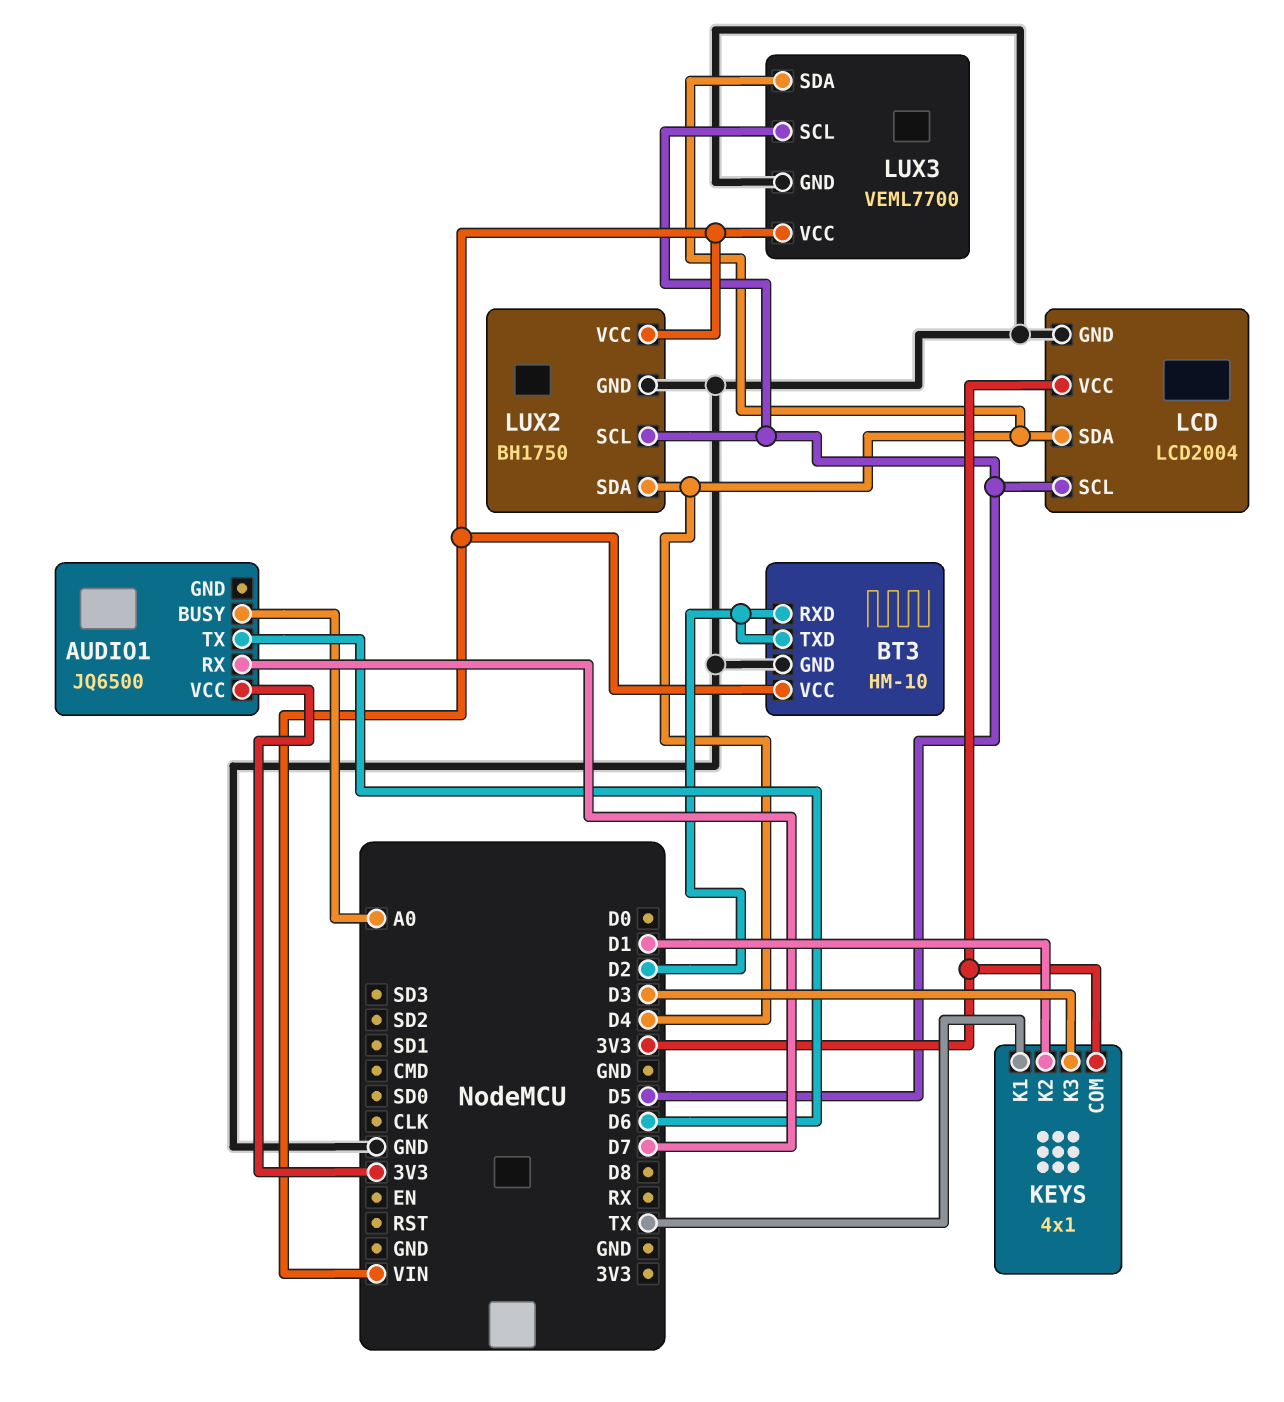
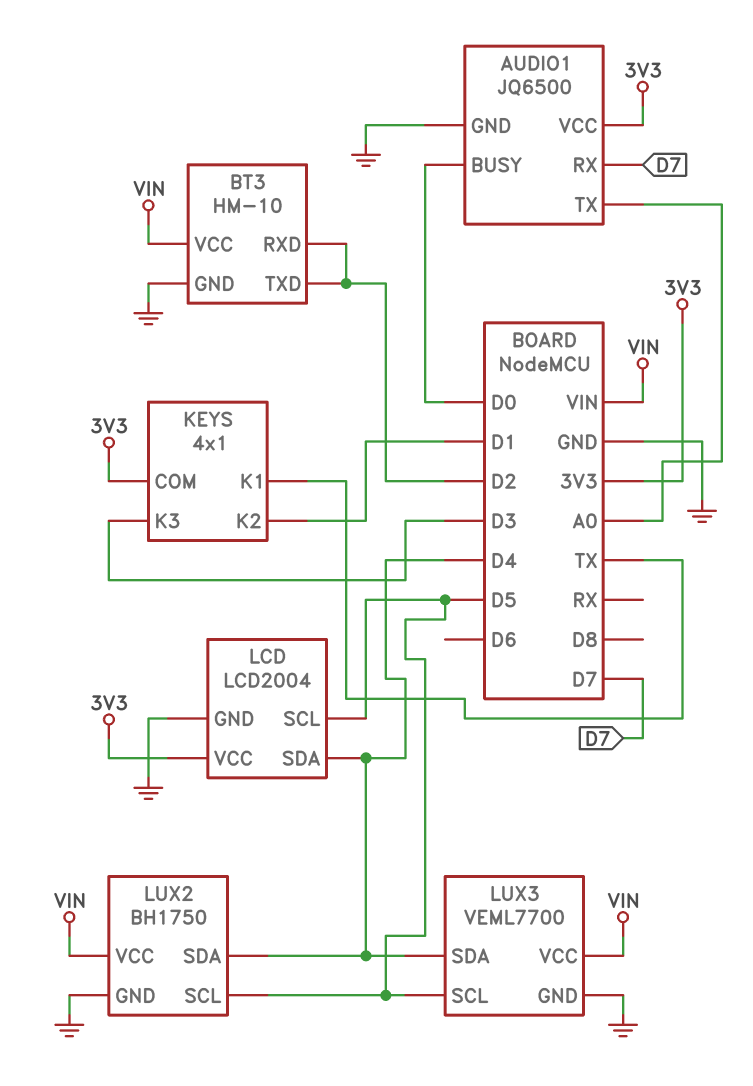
AUDIO1 pin BUSY: A0 -> D0
AUDIO1 pin GND: none -> GND
AUDIO1 pin TX: D6 -> A0

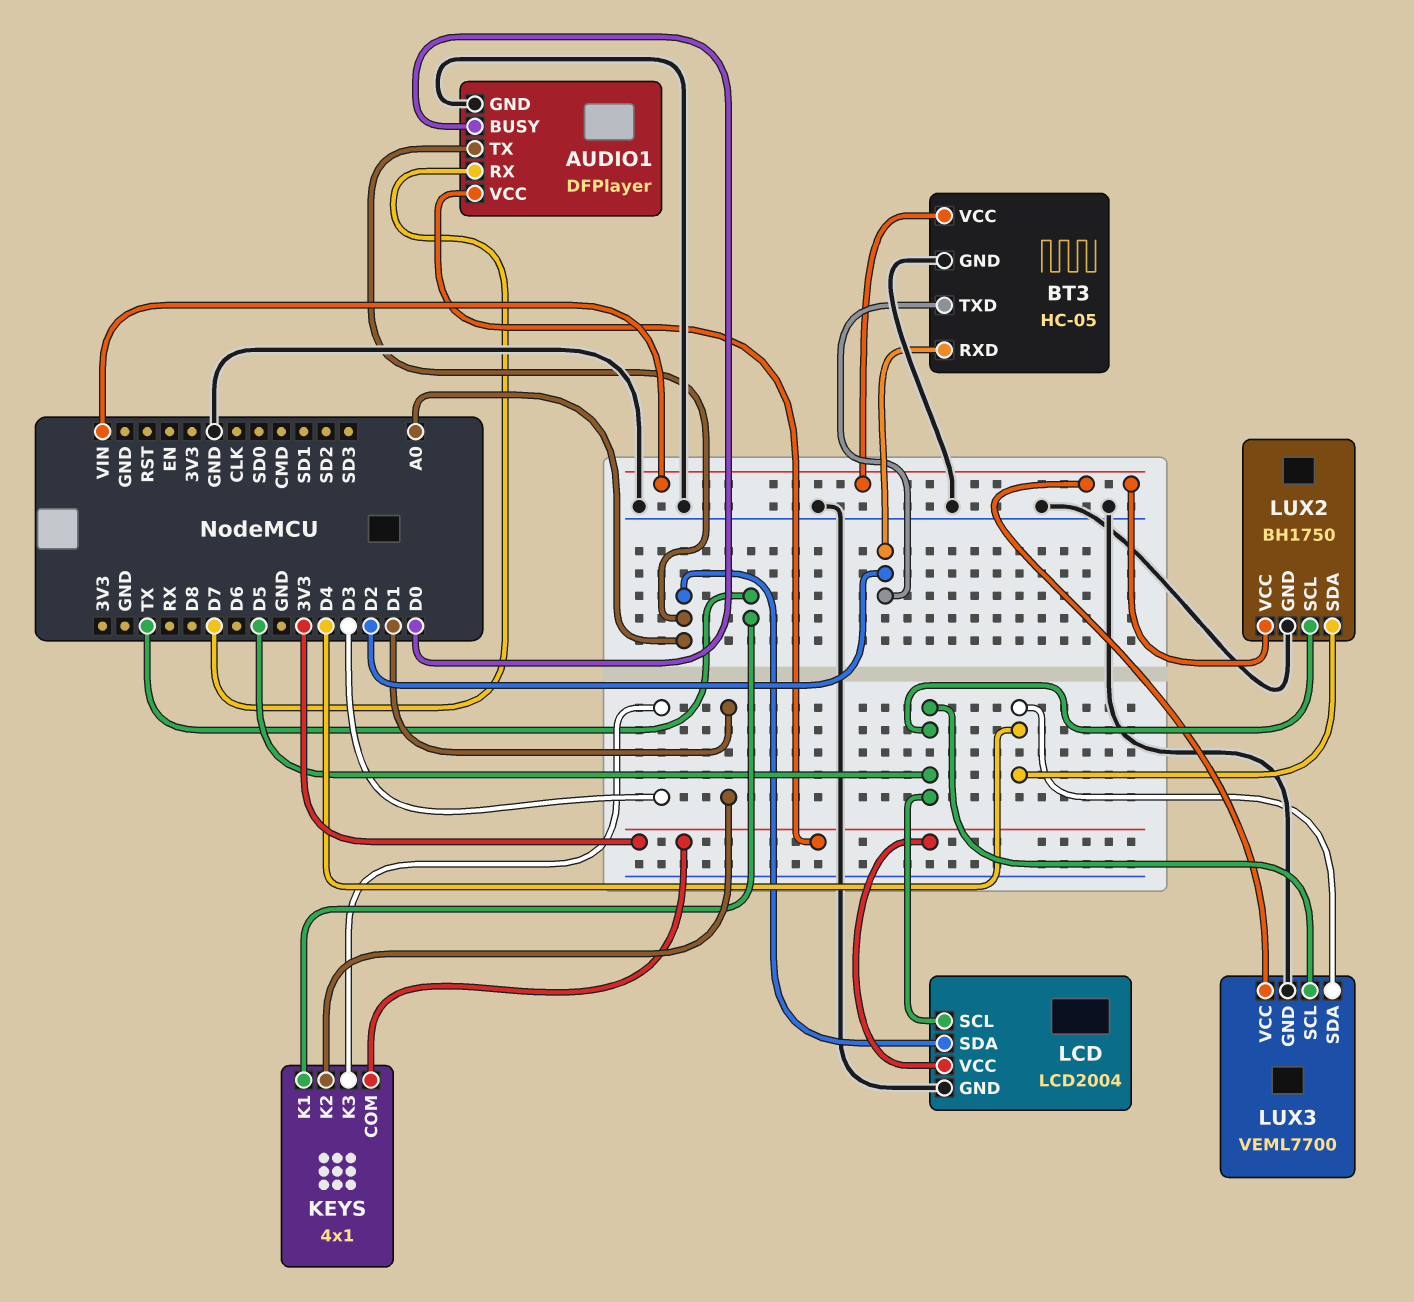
AUDIO1: JQ6500 -> DFPlayer
BT3: HM-10 -> HC-05
LCD pin SDA: D4 -> A0

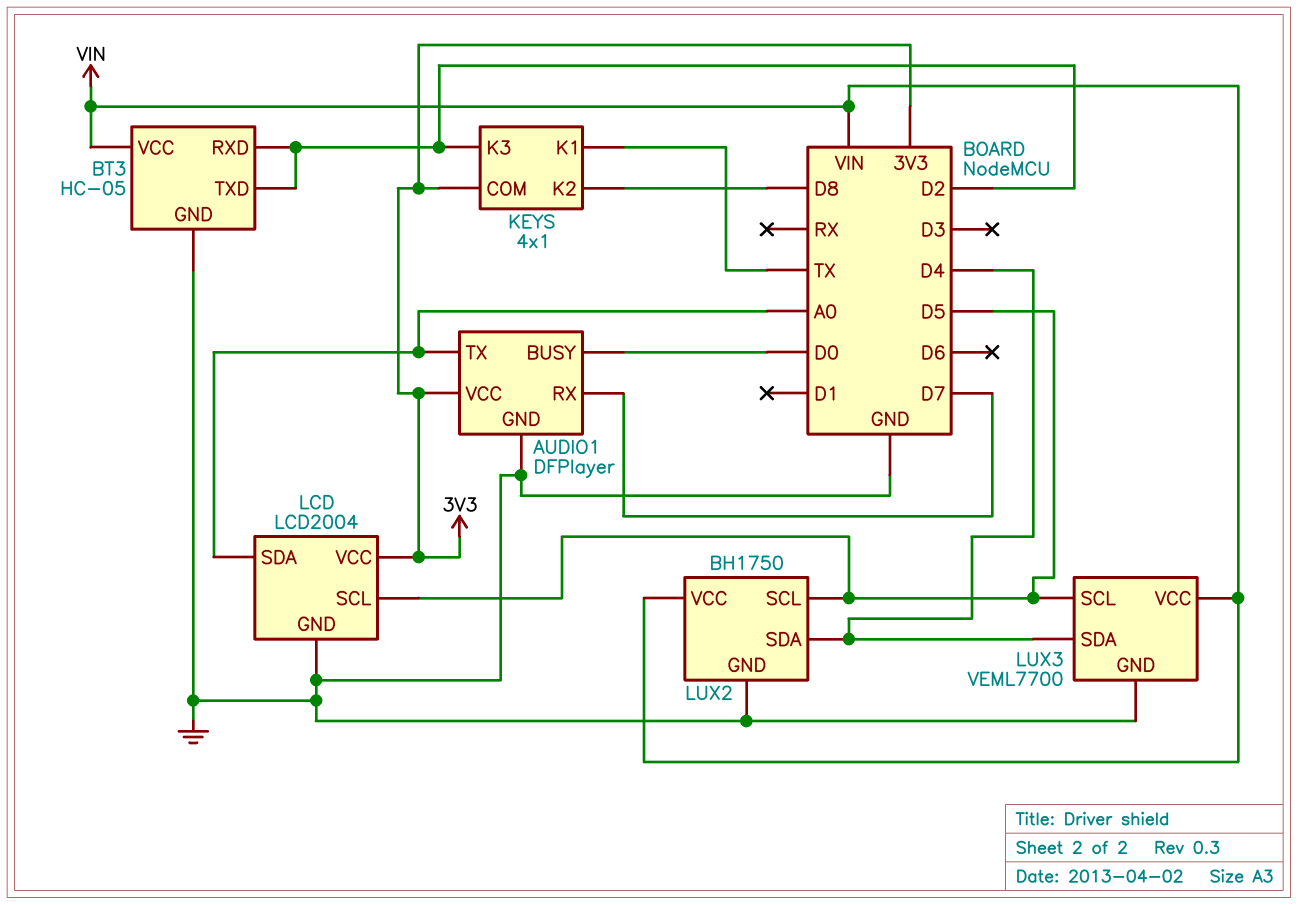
KEYS pin K2: D1 -> D8
KEYS pin K3: D3 -> D2

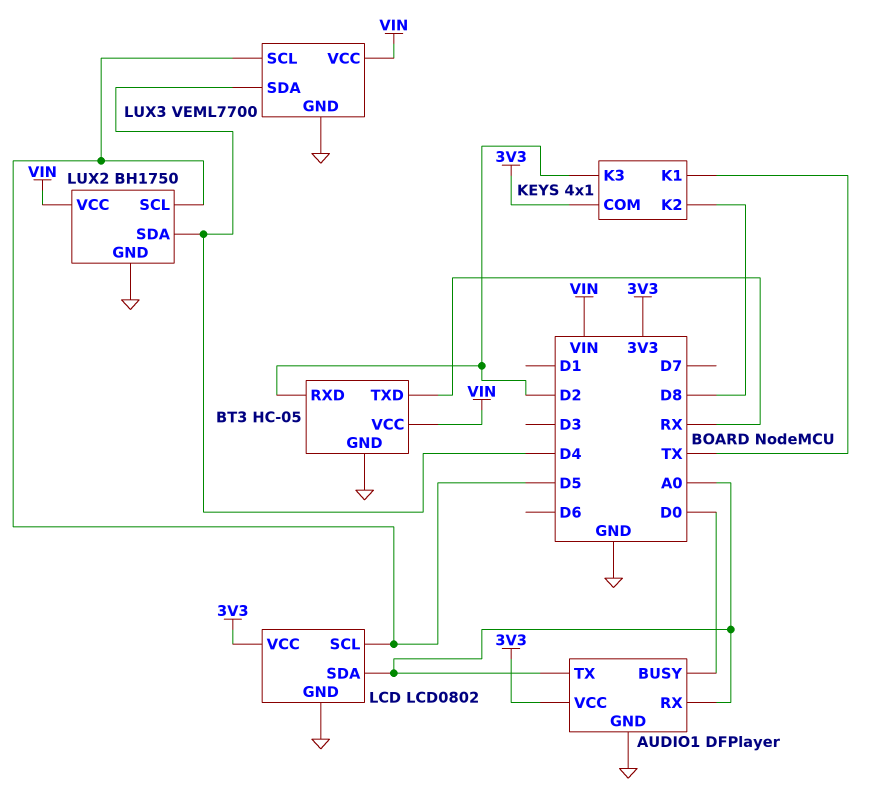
AUDIO1 pin RX: D7 -> A0
BT3 pin TXD: D2 -> RX
LCD: LCD2004 -> LCD0802

